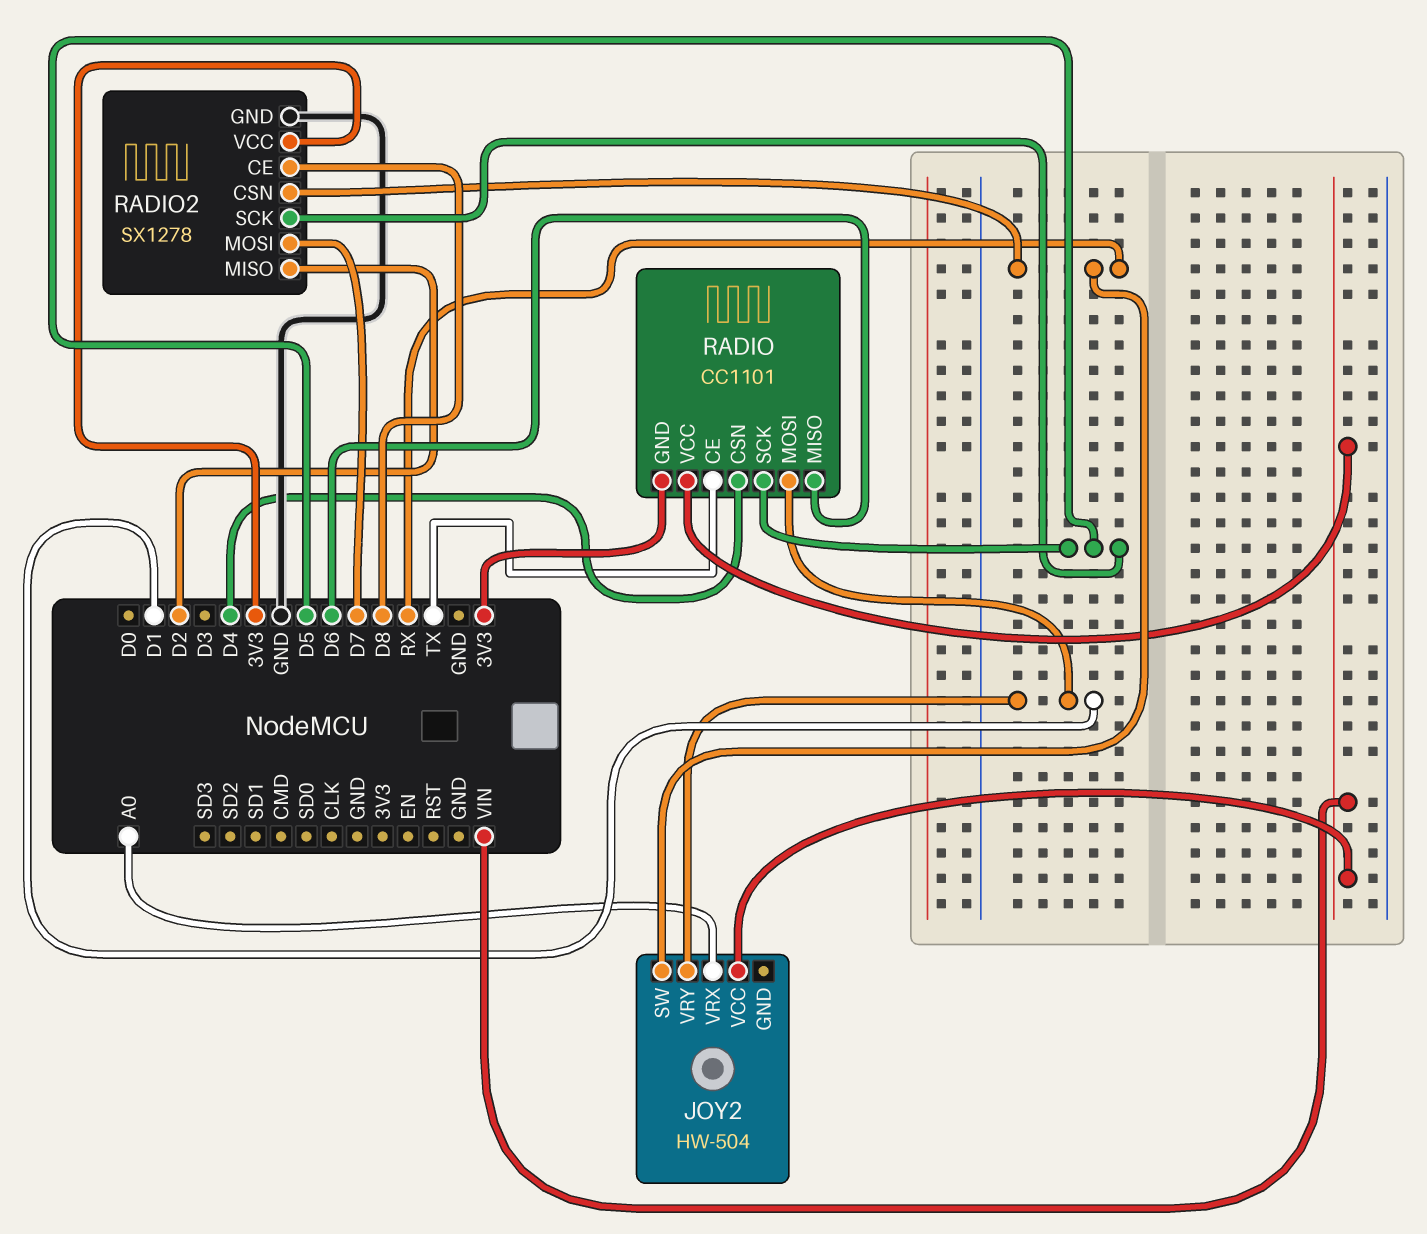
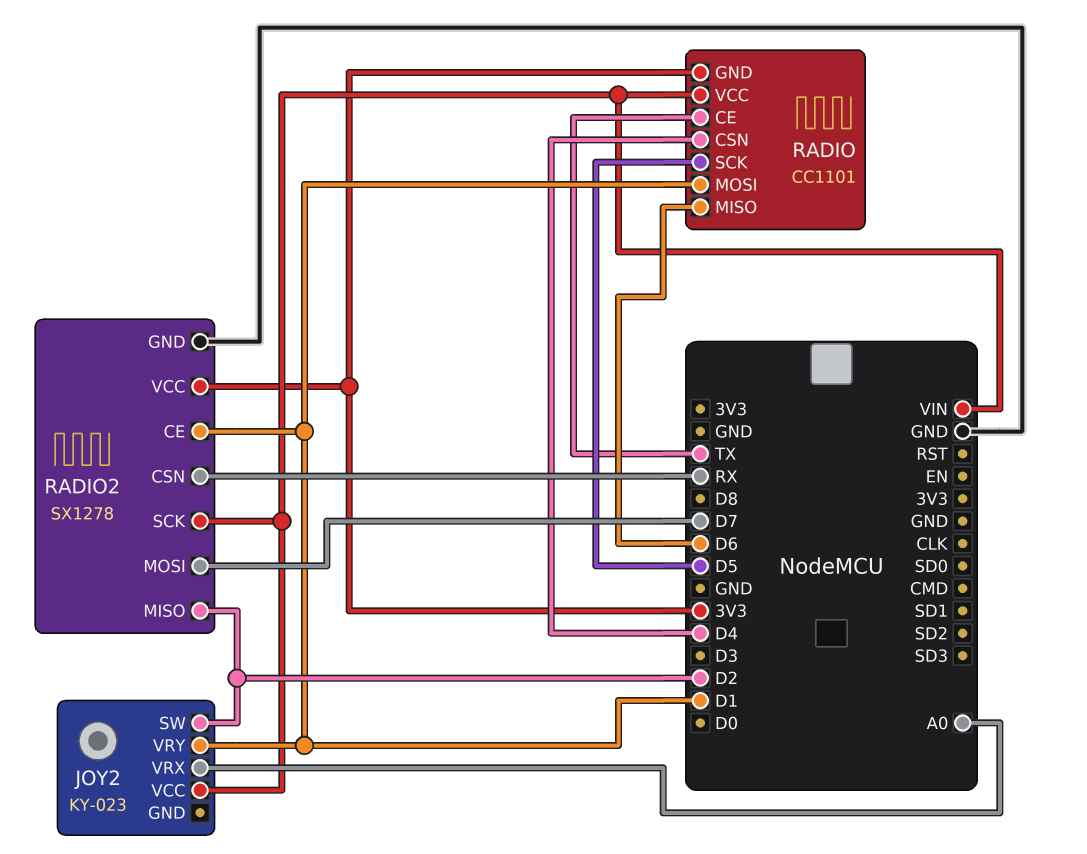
JOY2: HW-504 -> KY-023
JOY2 pin SW: RX -> D2
RADIO2 pin CE: D8 -> D1
RADIO2 pin SCK: D5 -> VIN

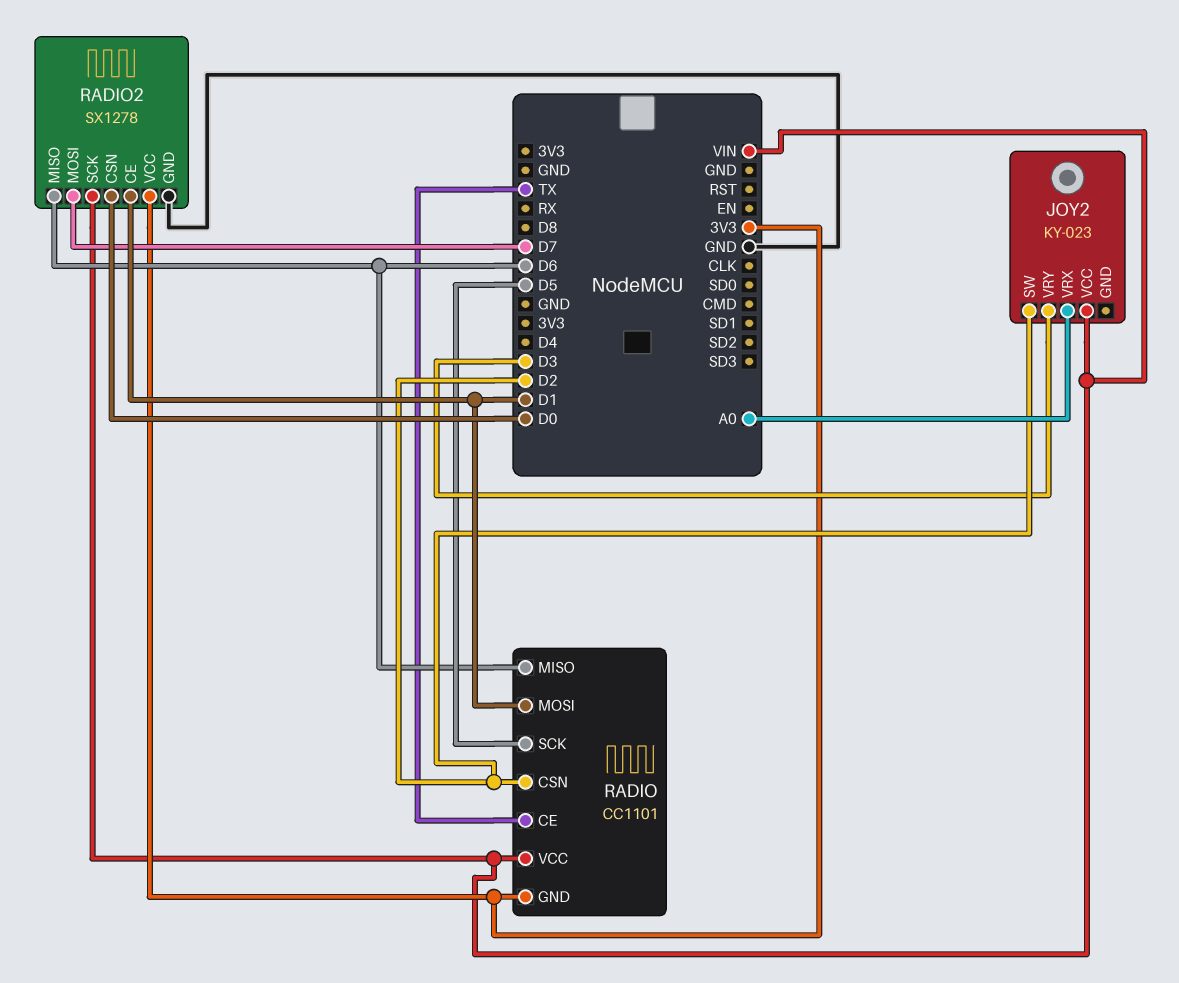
JOY2 pin VRY: D1 -> D3
RADIO pin CSN: D4 -> D2
RADIO2 pin CSN: RX -> D0
RADIO2 pin MISO: D2 -> D6

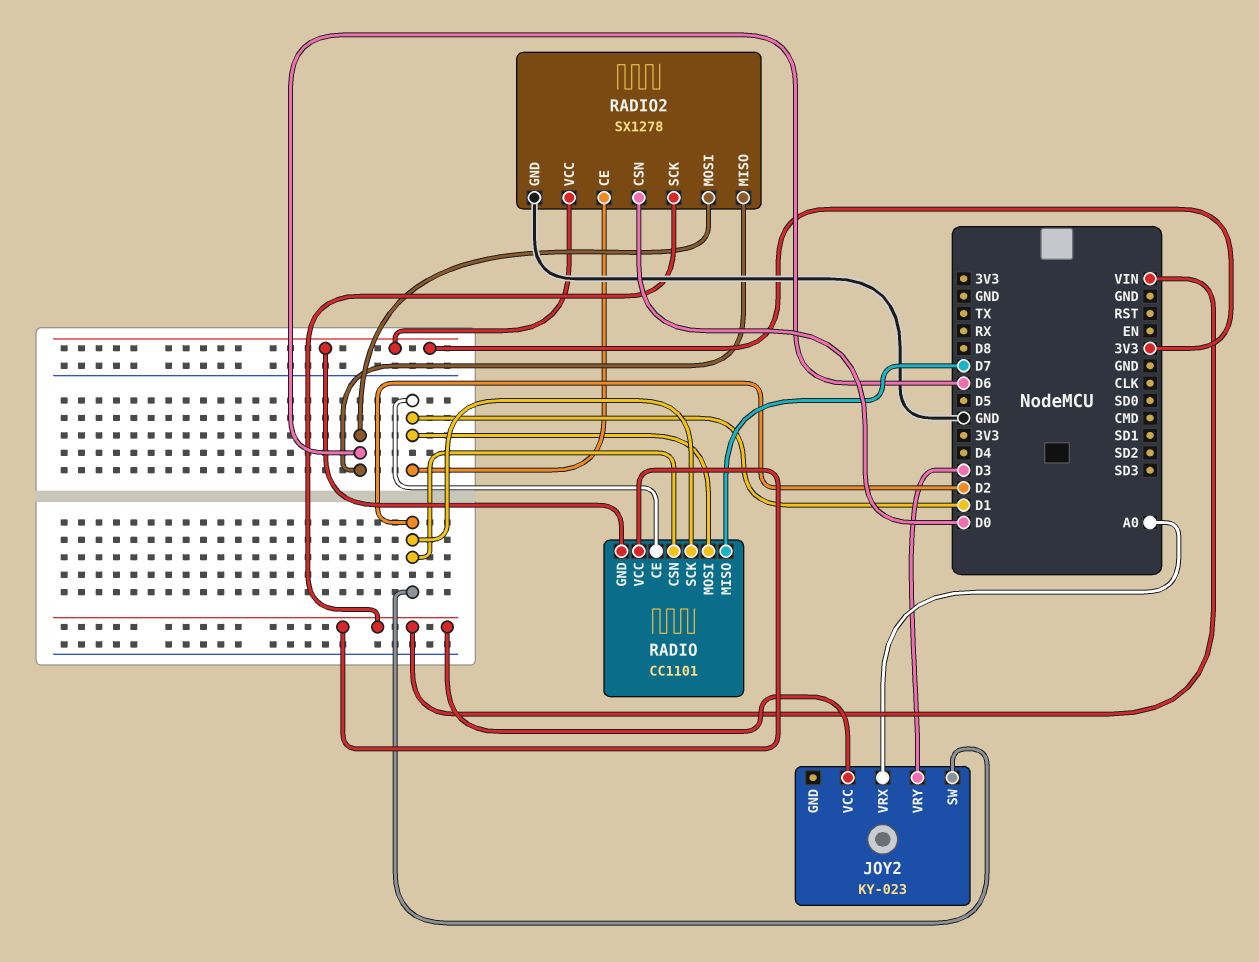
RADIO pin CE: TX -> D1
RADIO pin MISO: D6 -> D7
RADIO pin SCK: D5 -> D2
RADIO2 pin MOSI: D7 -> D6

